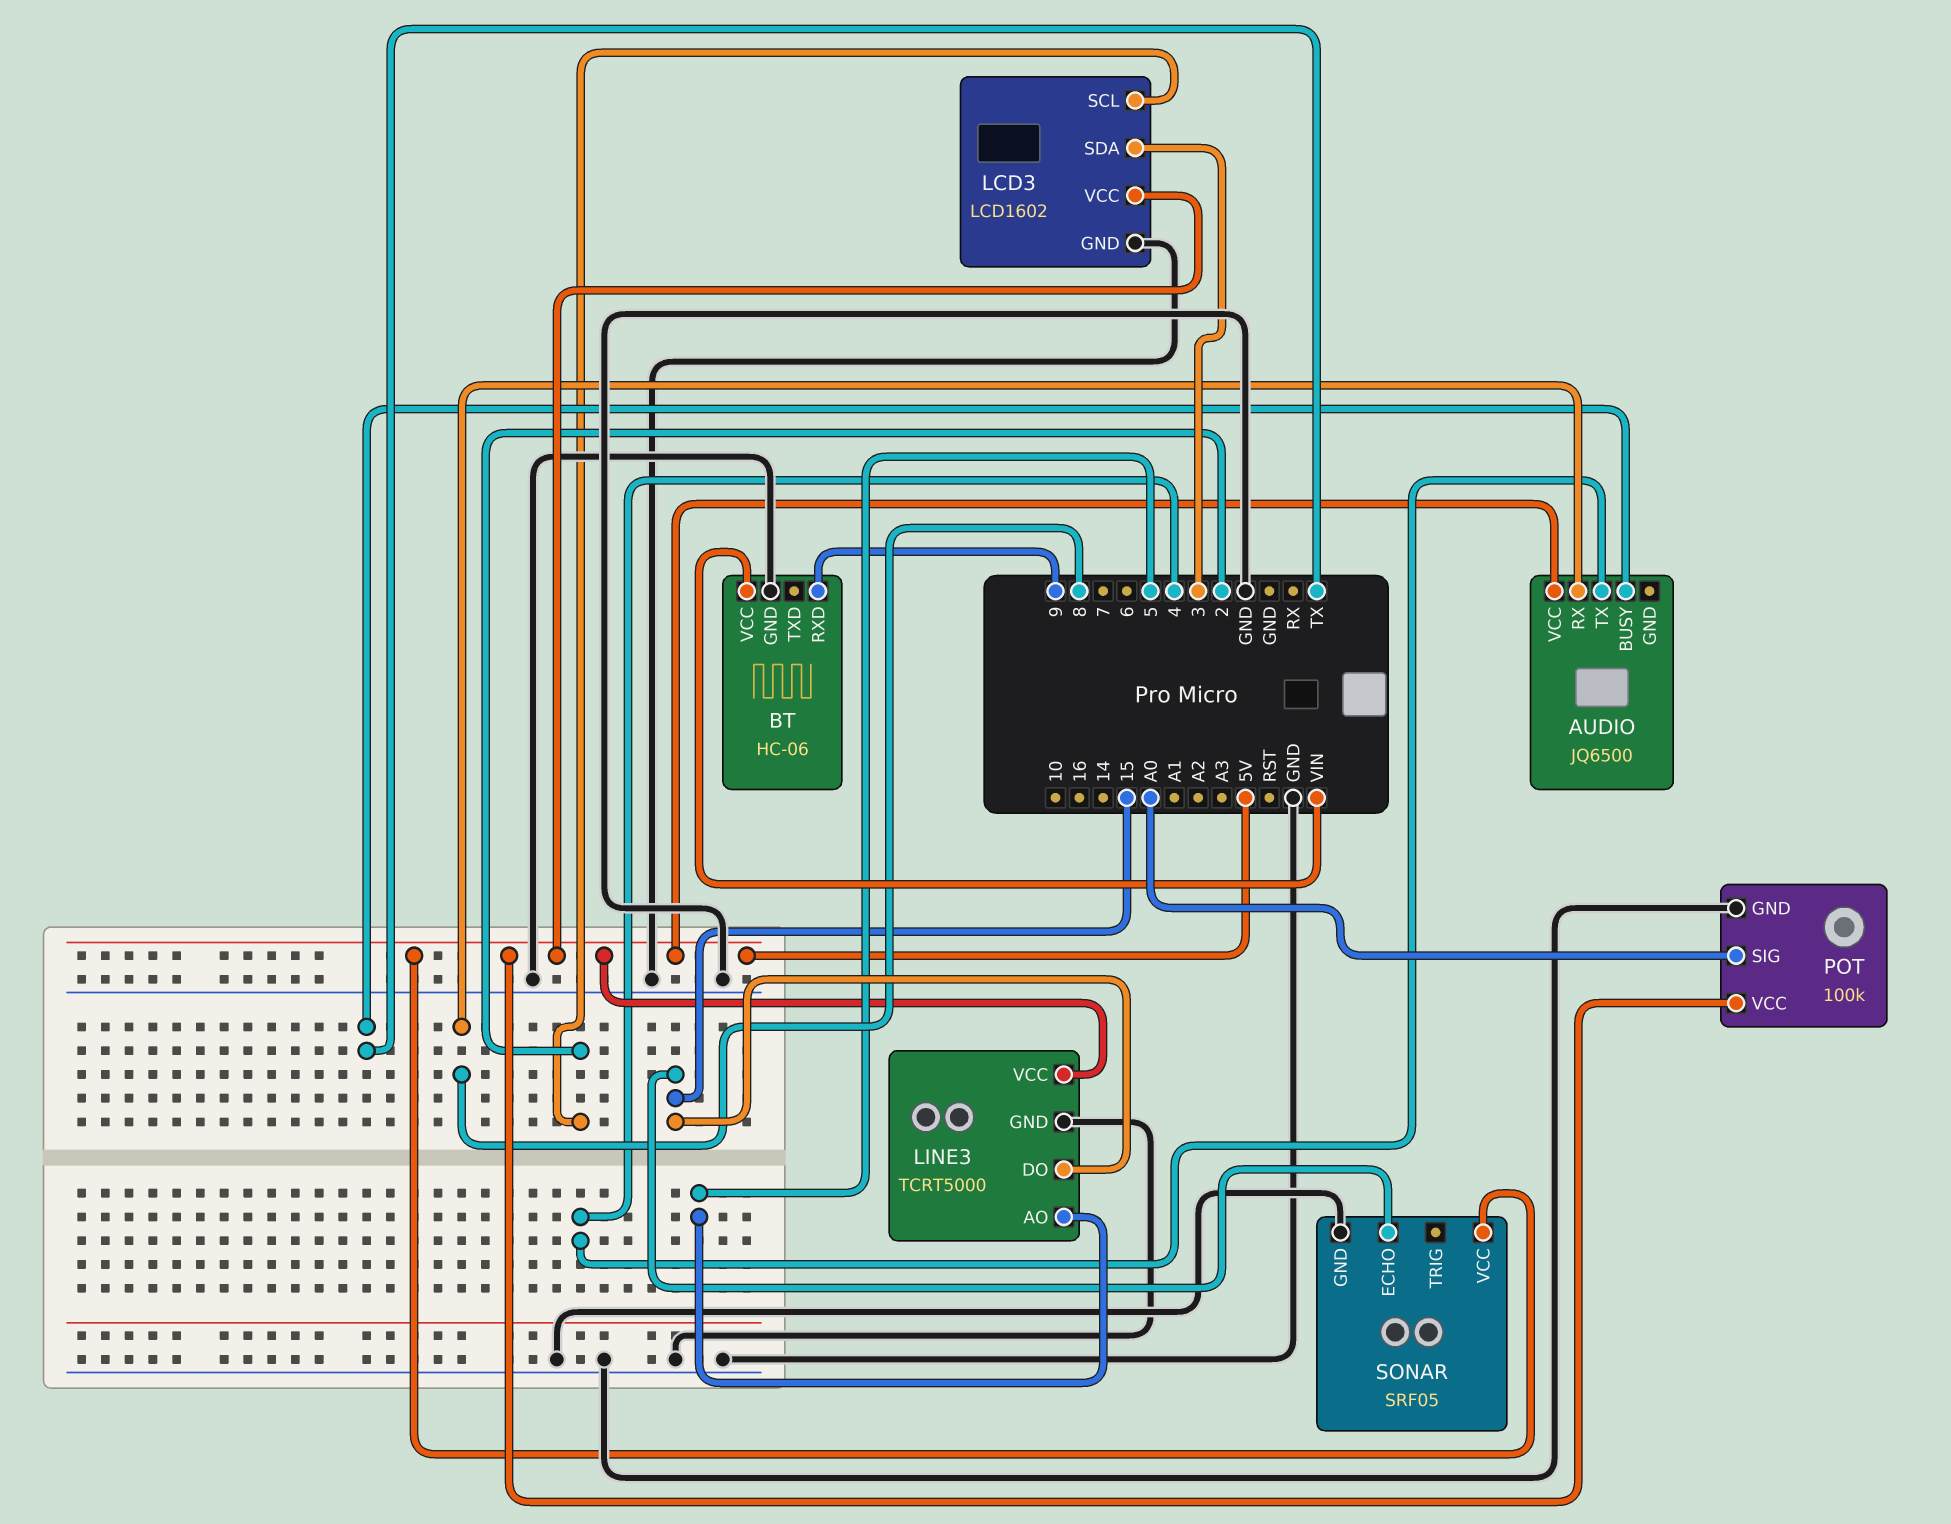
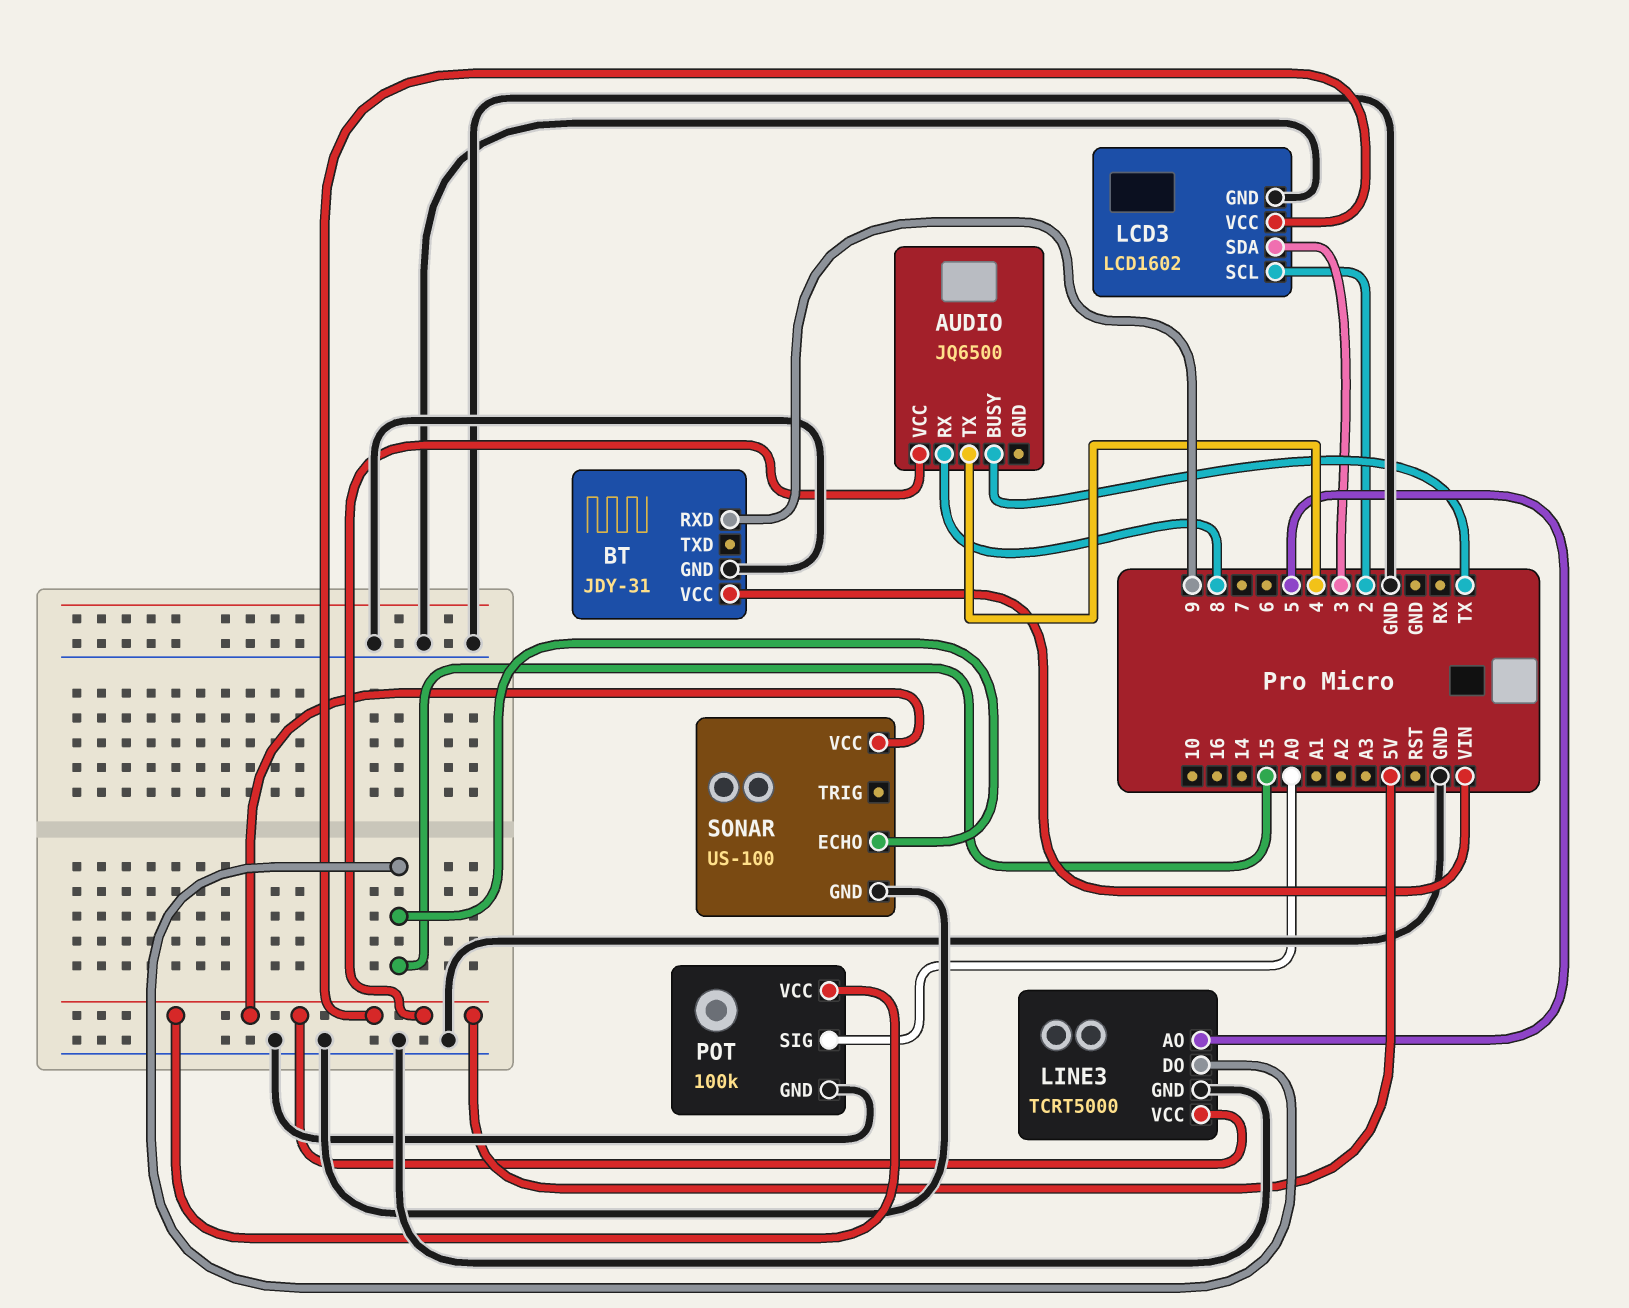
BT: HC-06 -> JDY-31
SONAR: SRF05 -> US-100

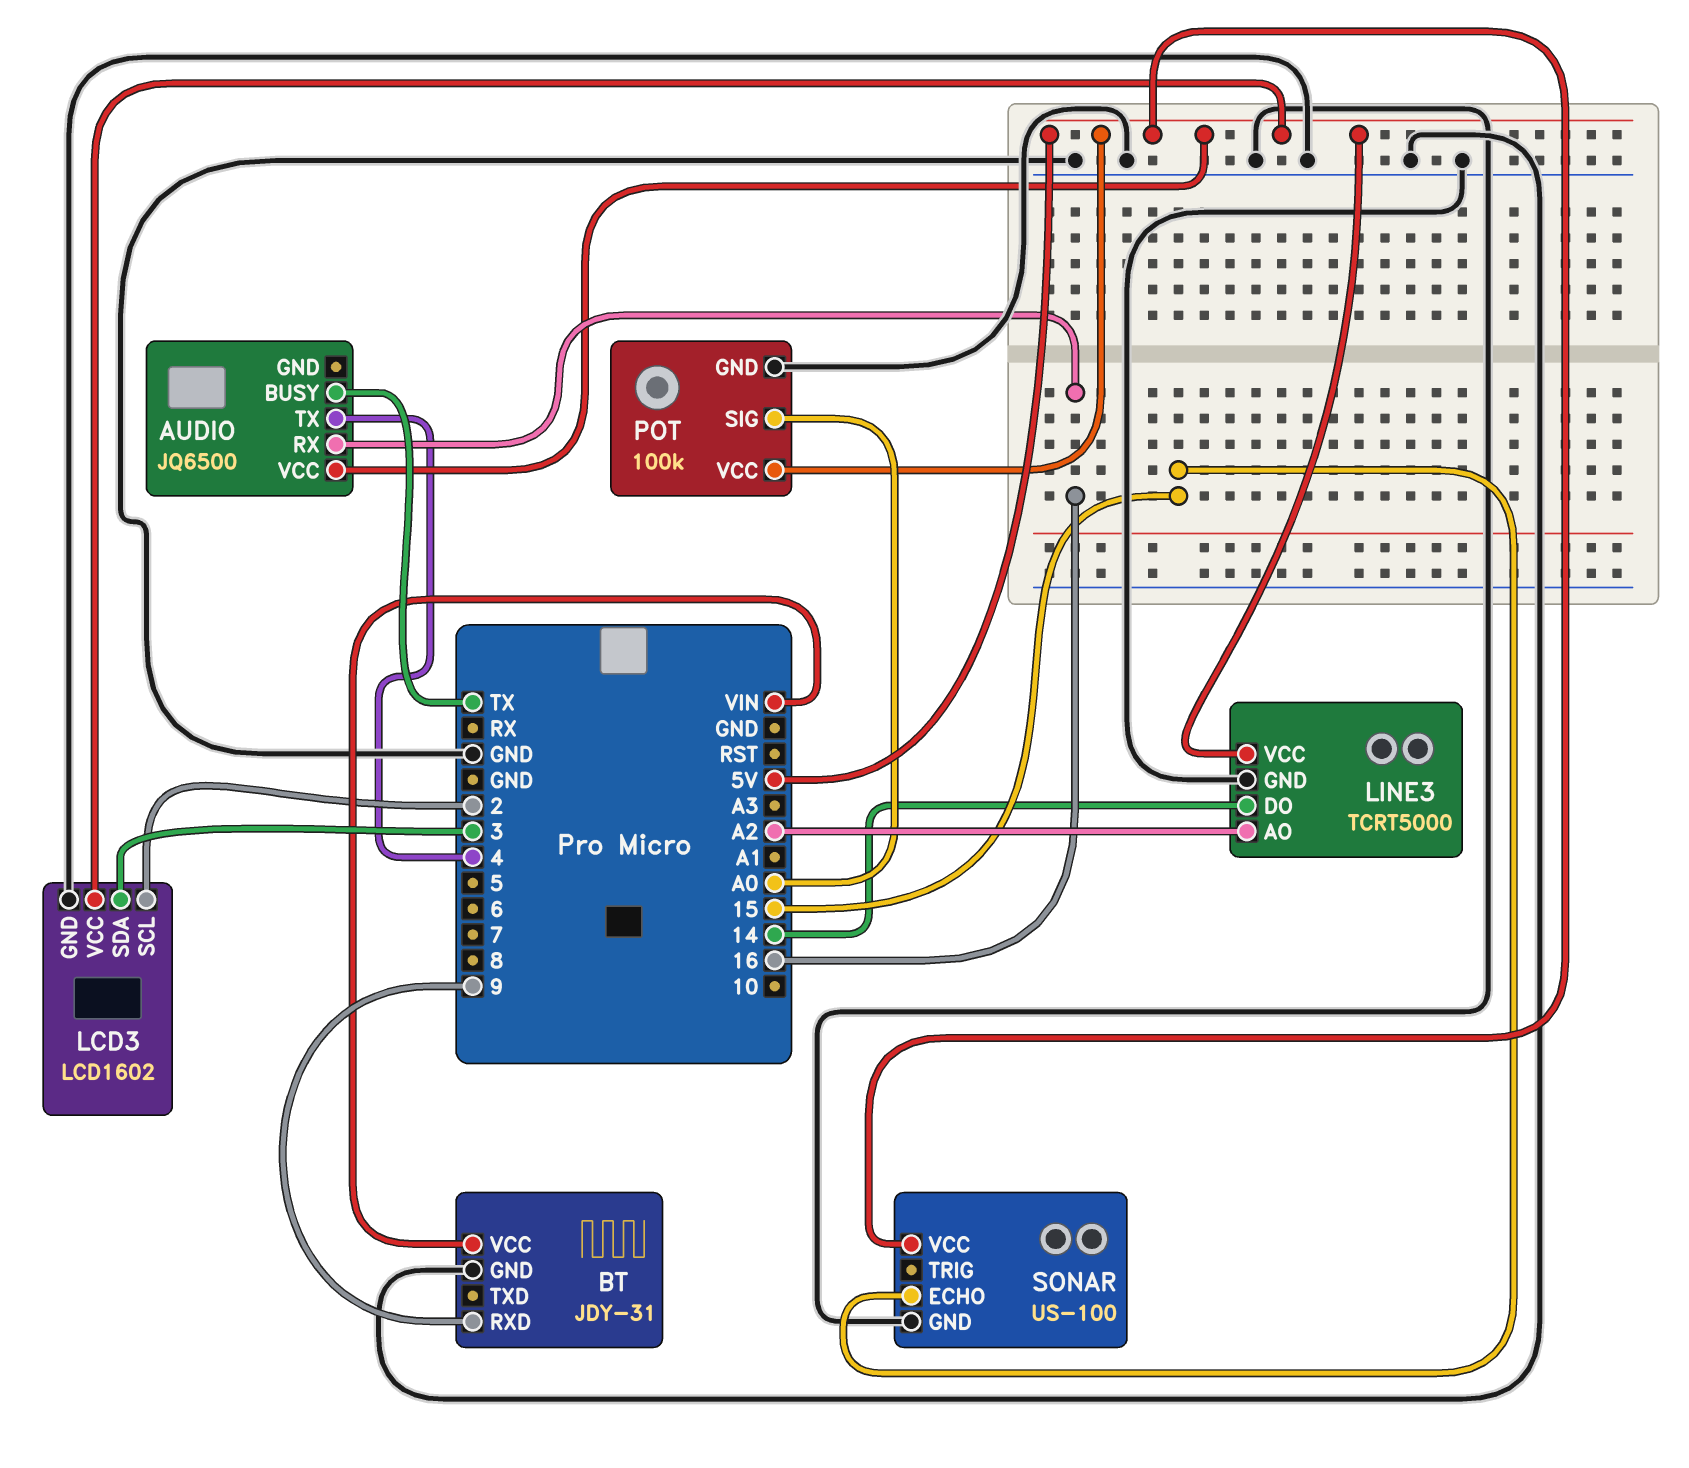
AUDIO pin RX: 8 -> 16
LINE3 pin AO: 5 -> A2
LINE3 pin DO: 15 -> 14

